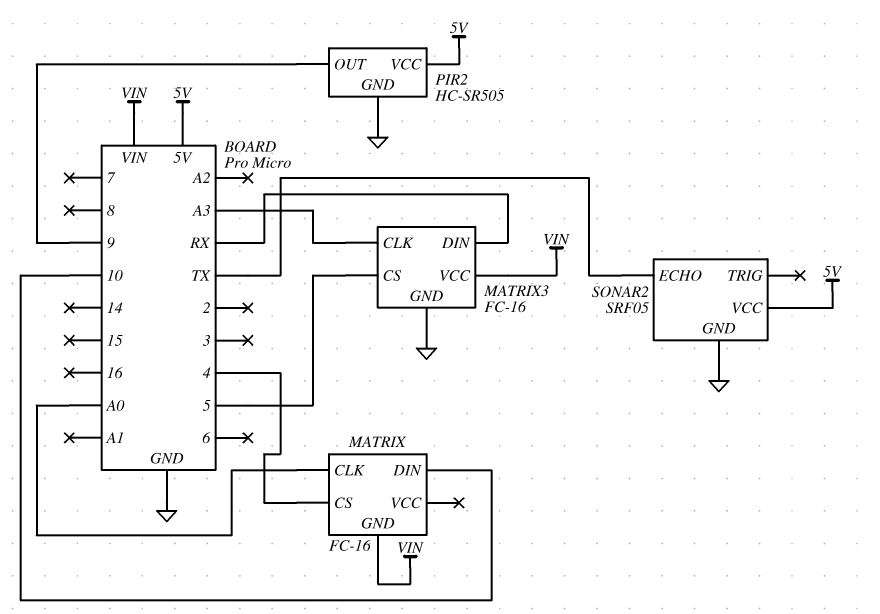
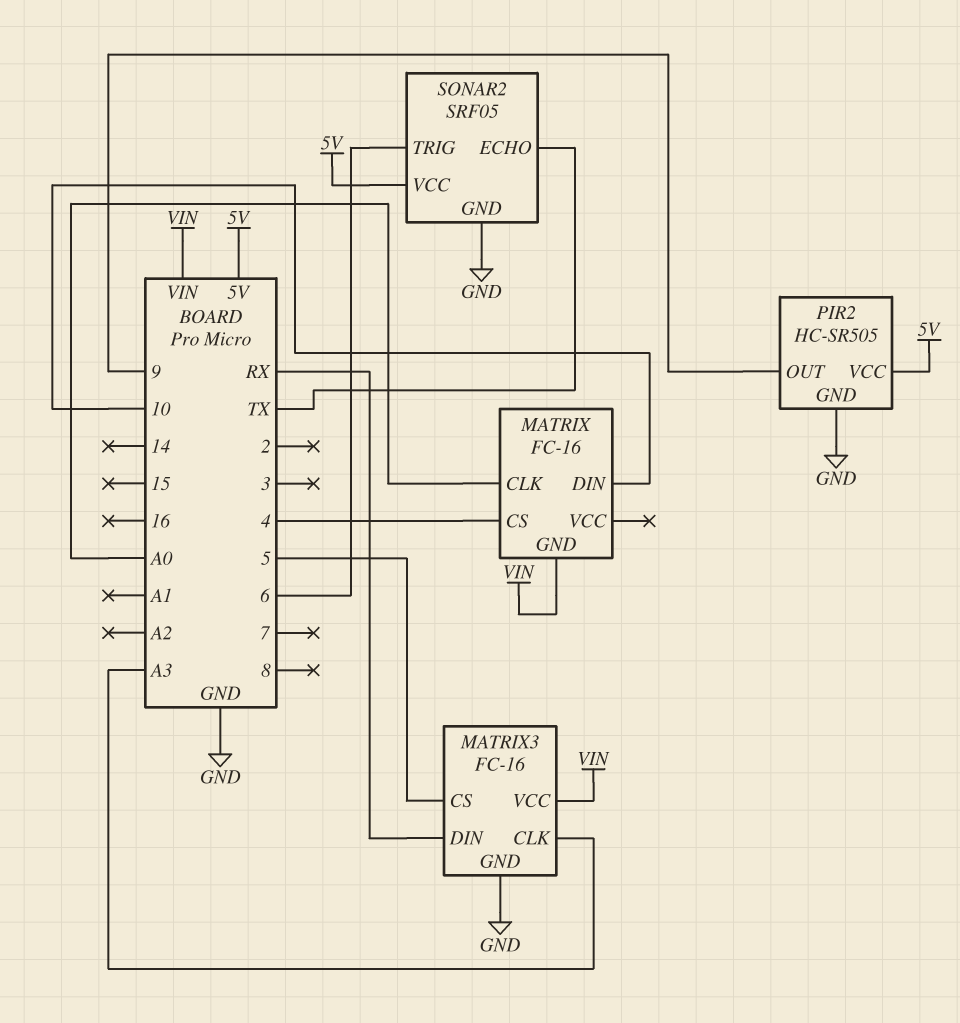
SONAR2 pin TRIG: none -> 6

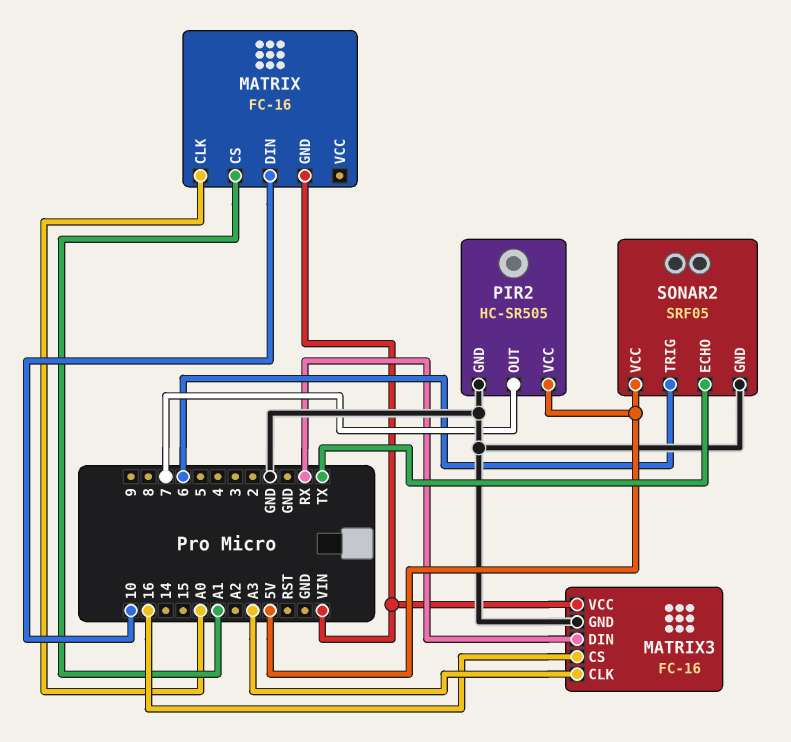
MATRIX pin CS: 4 -> A1
MATRIX3 pin CS: 5 -> 16
PIR2 pin OUT: 9 -> 7

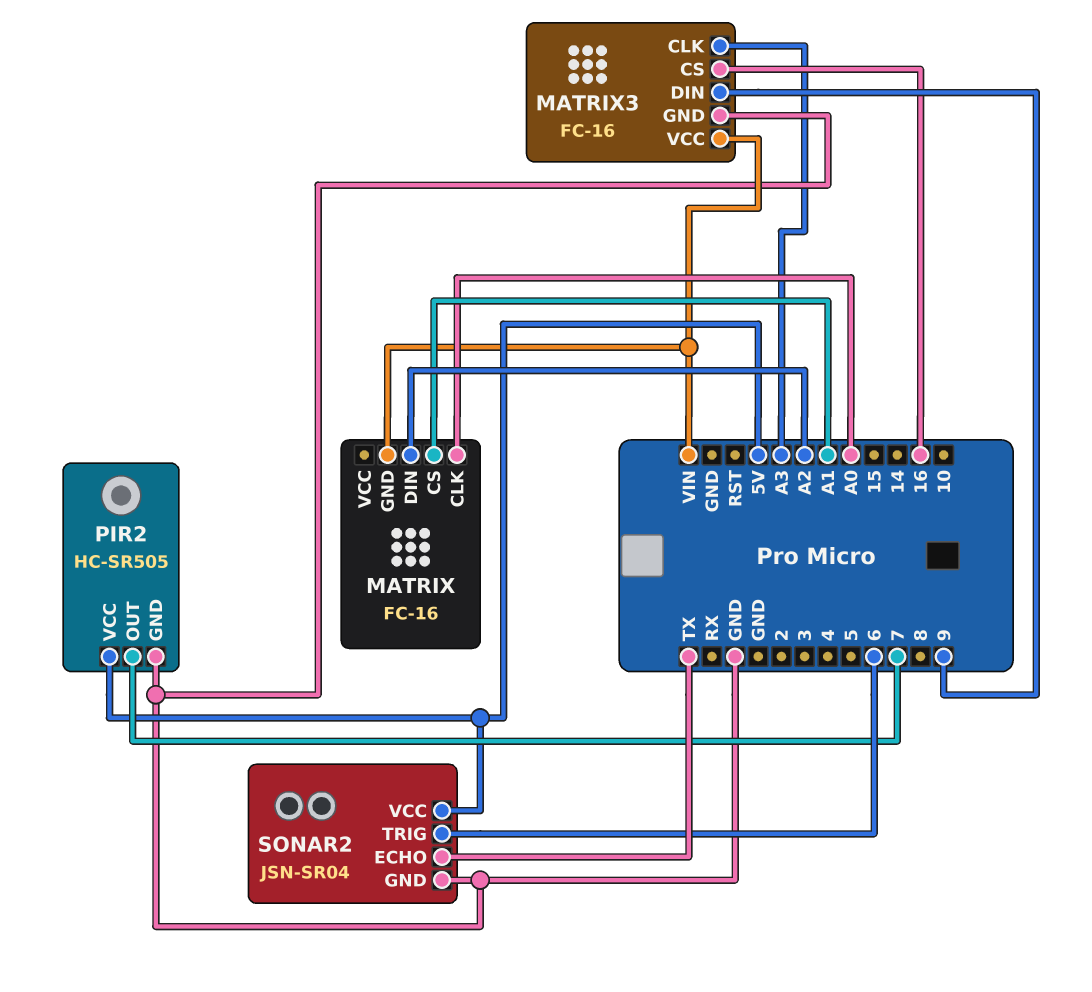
MATRIX pin DIN: 10 -> A2
MATRIX3 pin DIN: RX -> 9
SONAR2: SRF05 -> JSN-SR04

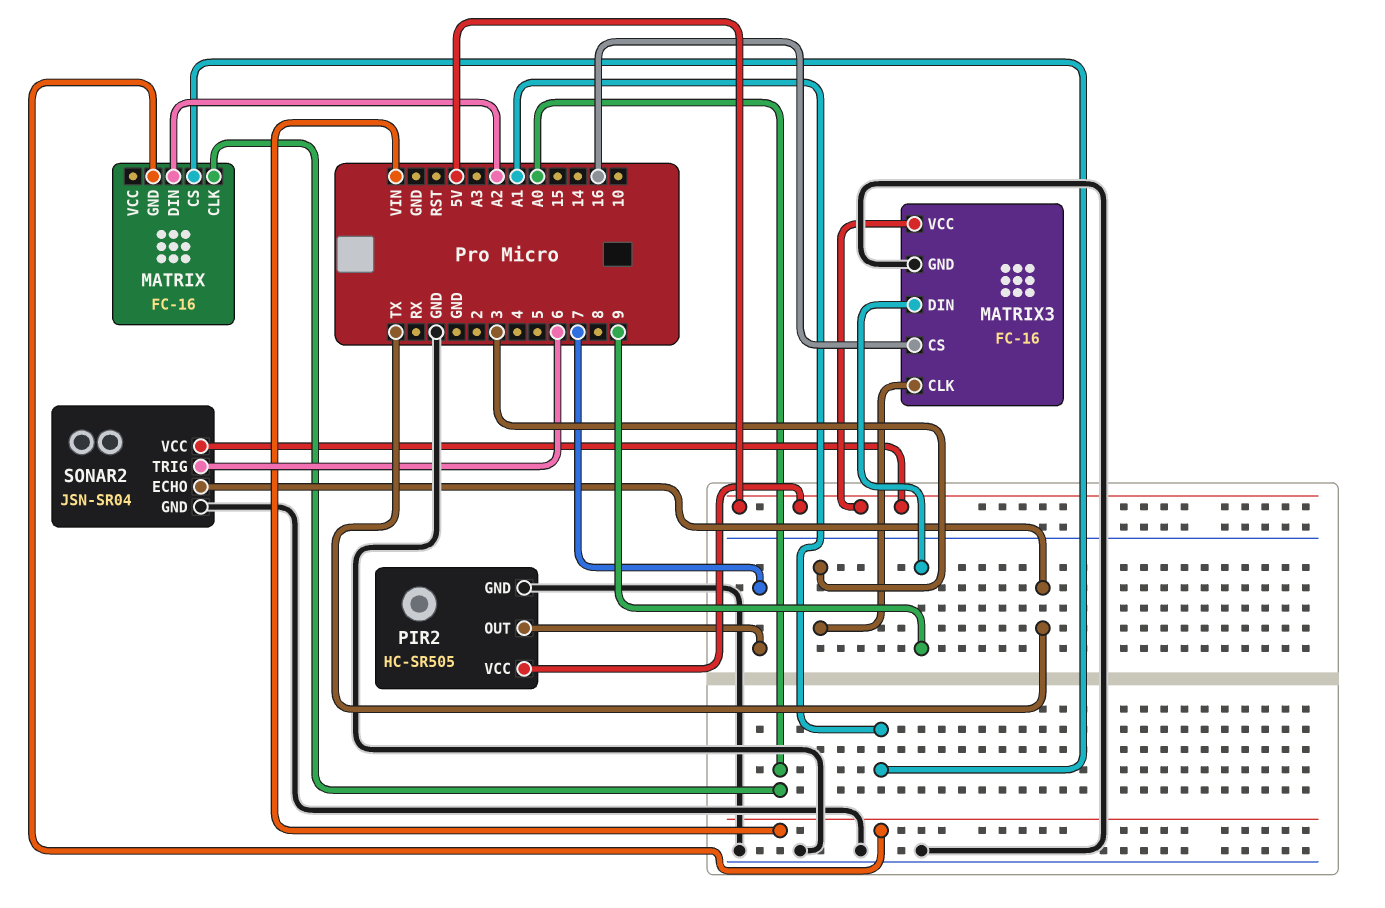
MATRIX3 pin CLK: A3 -> 3
MATRIX3 pin VCC: VIN -> 5V

